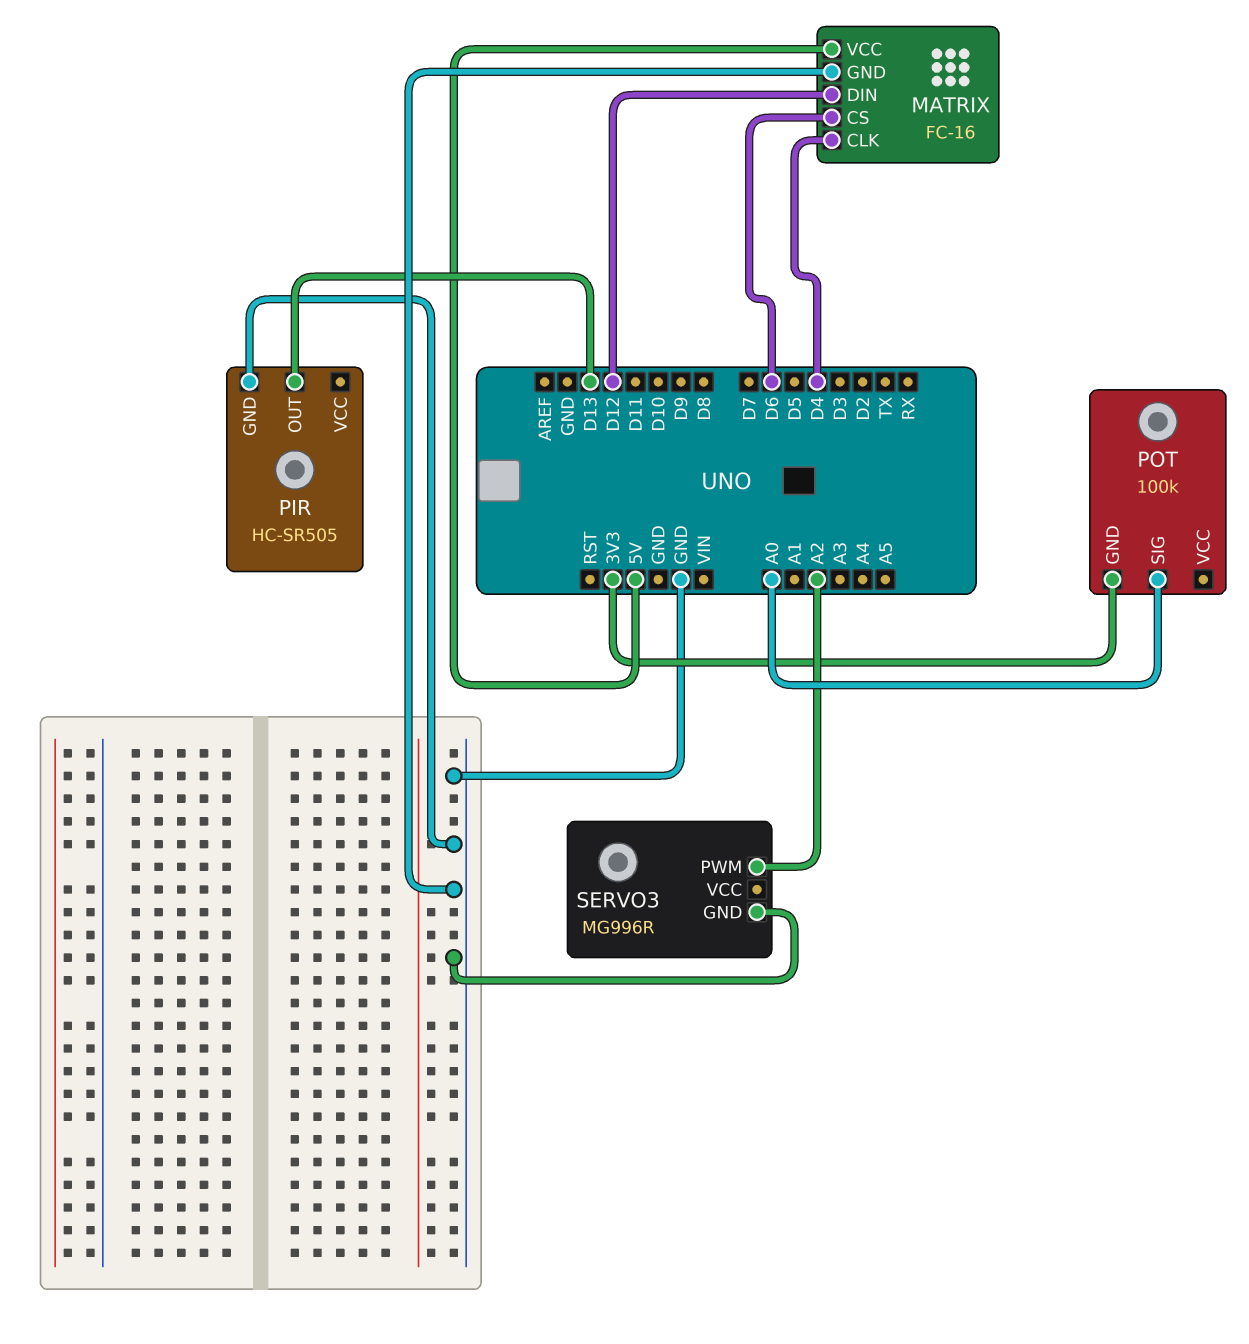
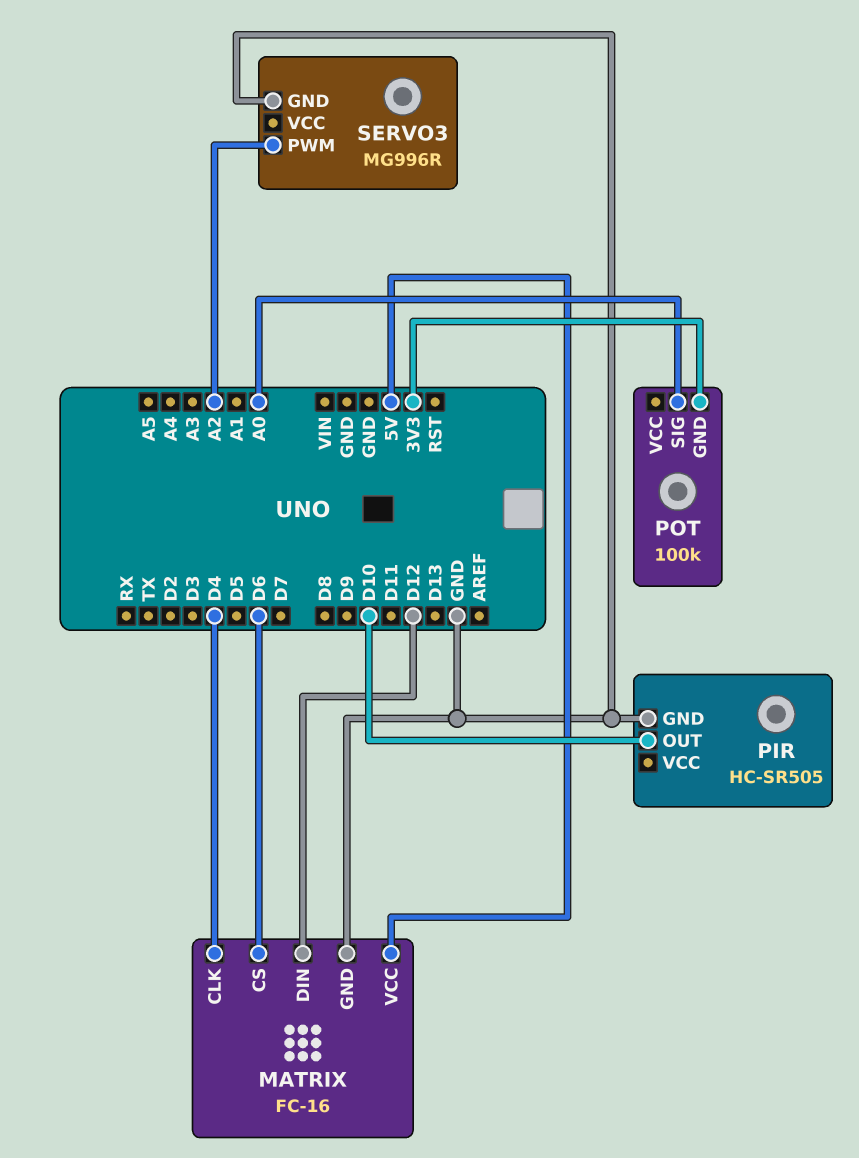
PIR pin OUT: D13 -> D10

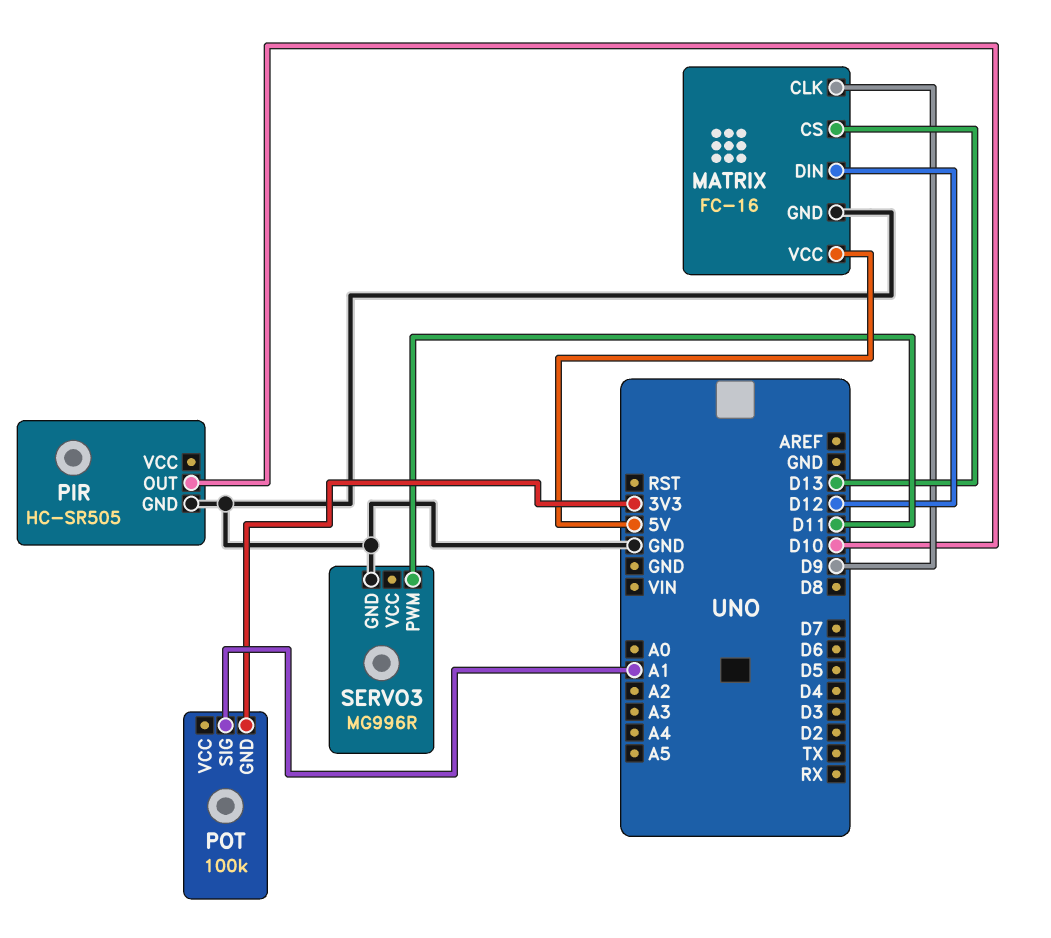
MATRIX pin CLK: D4 -> D9
MATRIX pin CS: D6 -> D13
POT pin SIG: A0 -> A1
SERVO3 pin PWM: A2 -> D11

